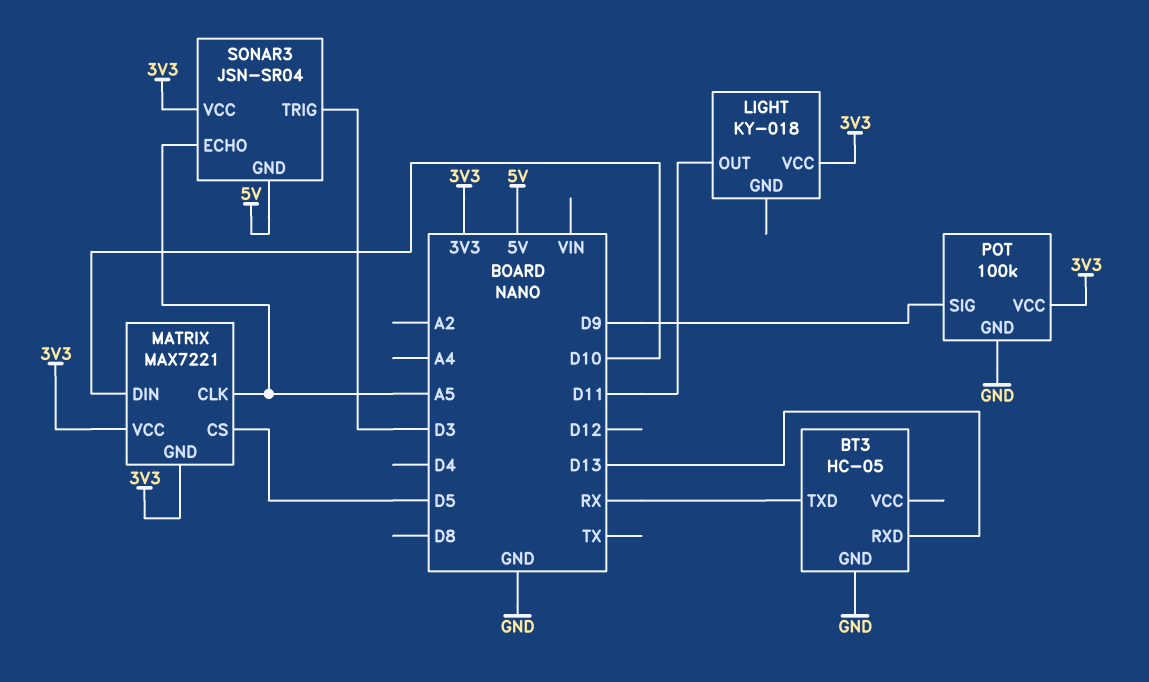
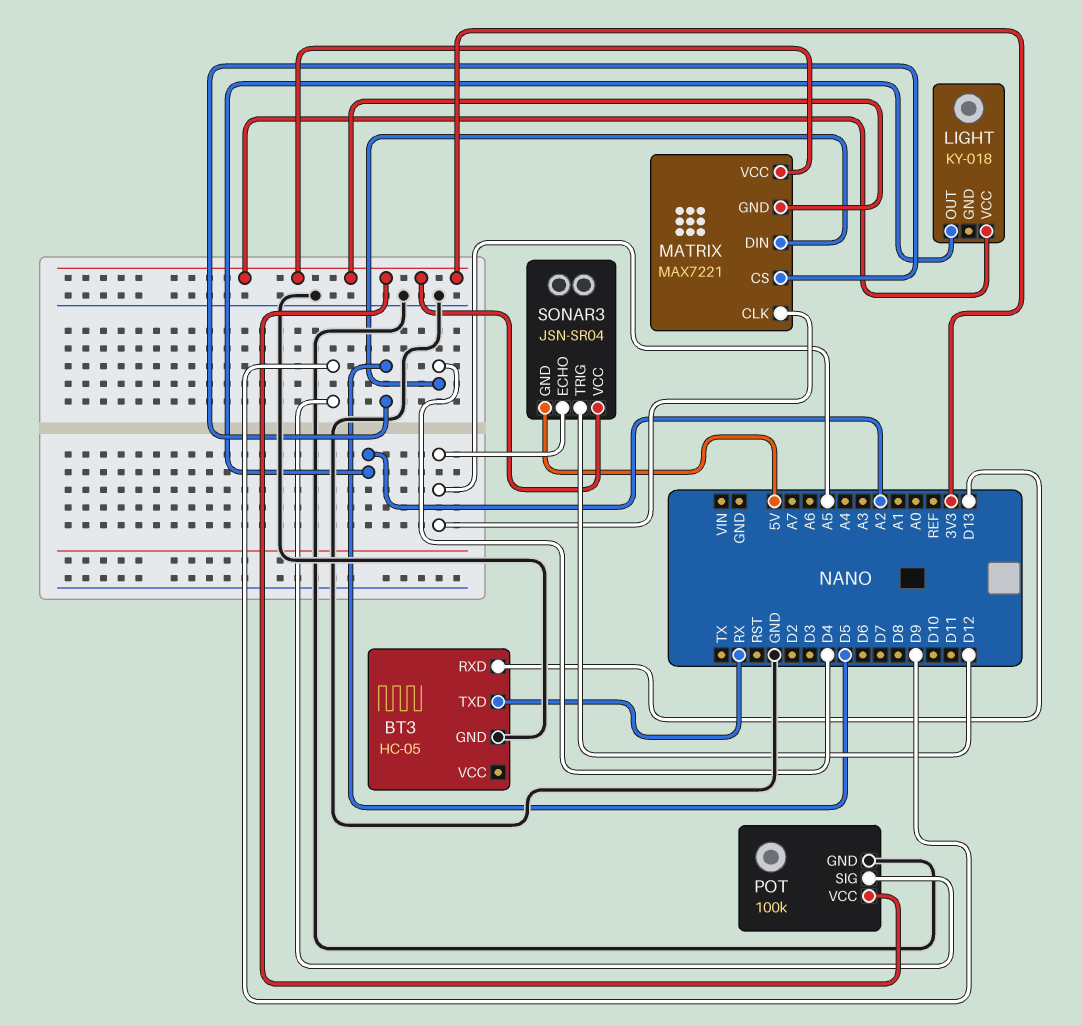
LIGHT pin OUT: D11 -> A2
MATRIX pin DIN: D10 -> D4
SONAR3 pin TRIG: D3 -> D12

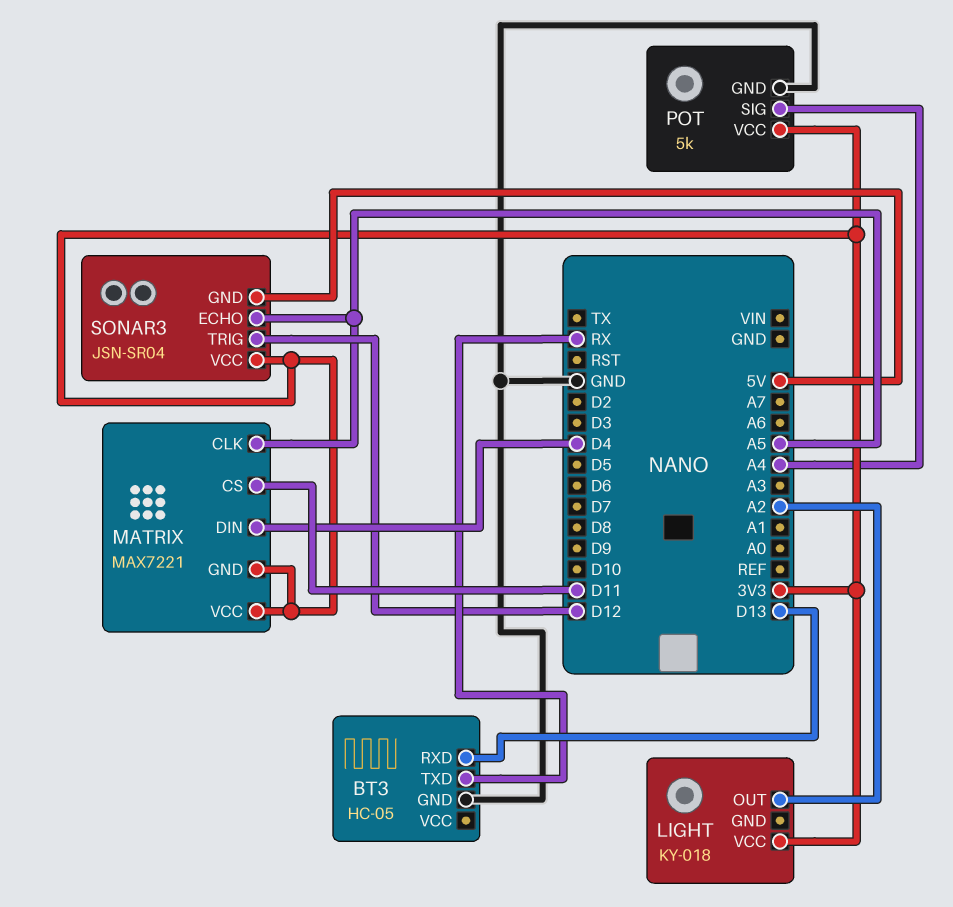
MATRIX pin CS: D5 -> D11
POT: 100k -> 5k
POT pin SIG: D9 -> A4

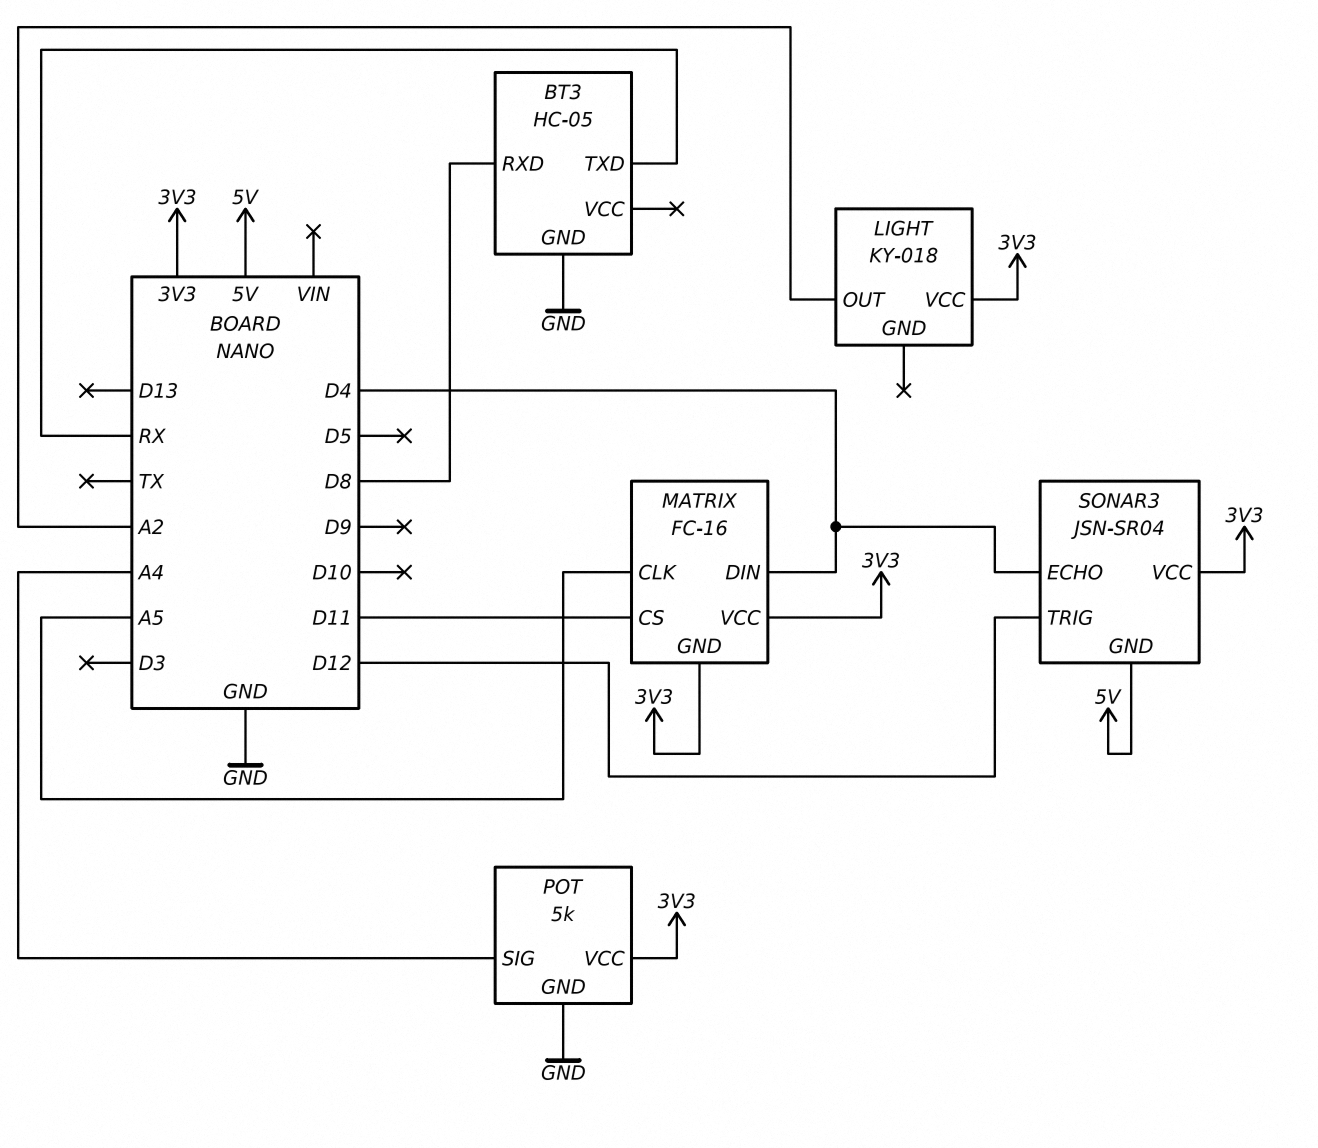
BT3 pin RXD: D13 -> D8
MATRIX: MAX7221 -> FC-16
SONAR3 pin ECHO: A5 -> D4

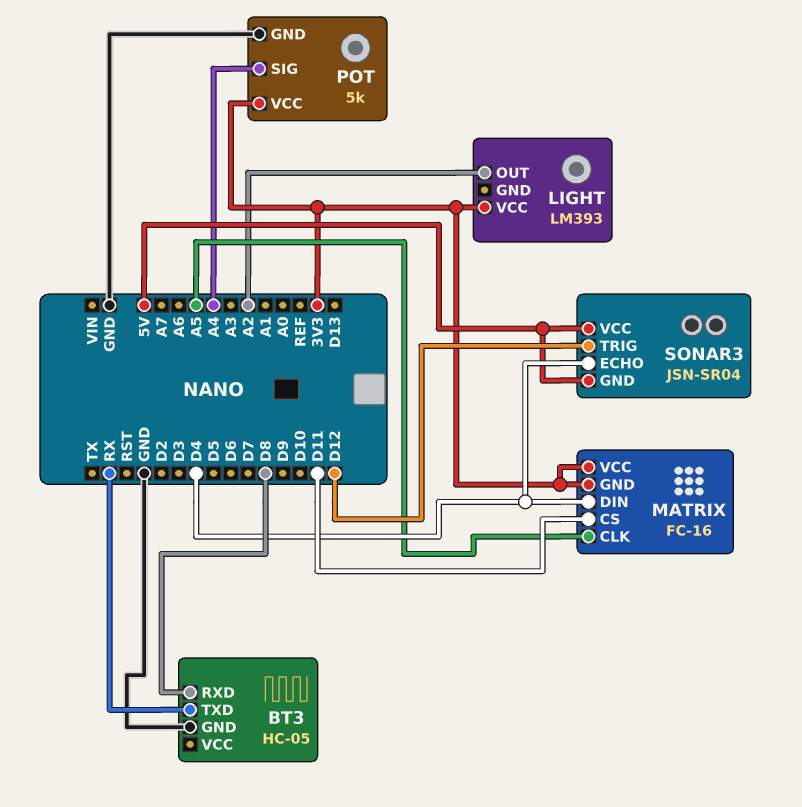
LIGHT: KY-018 -> LM393
SONAR3 pin VCC: 3V3 -> 5V

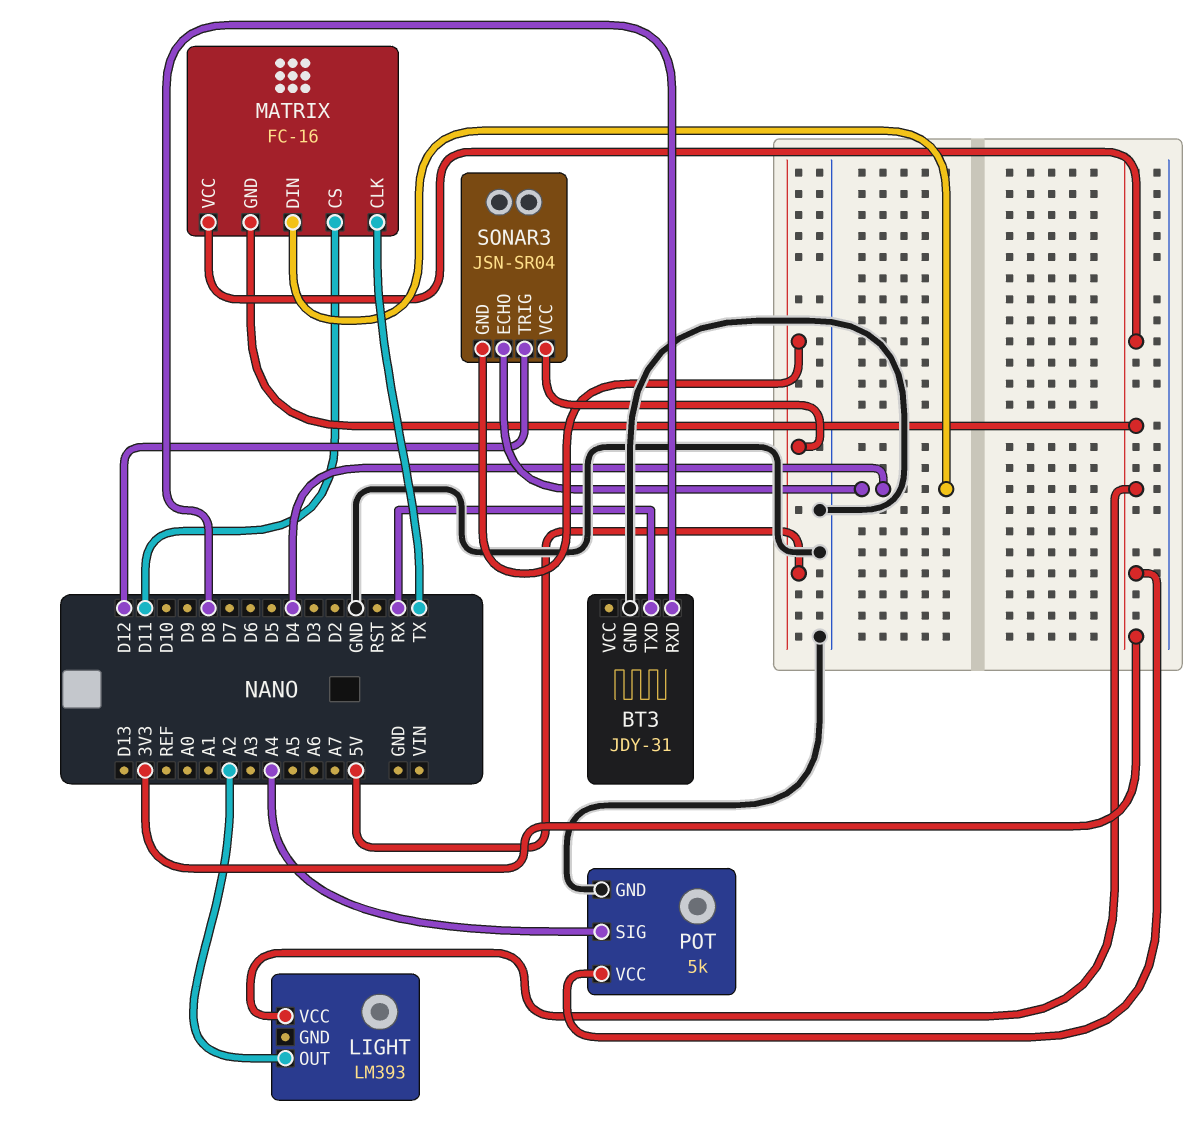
BT3: HC-05 -> JDY-31
MATRIX pin CLK: A5 -> TX

